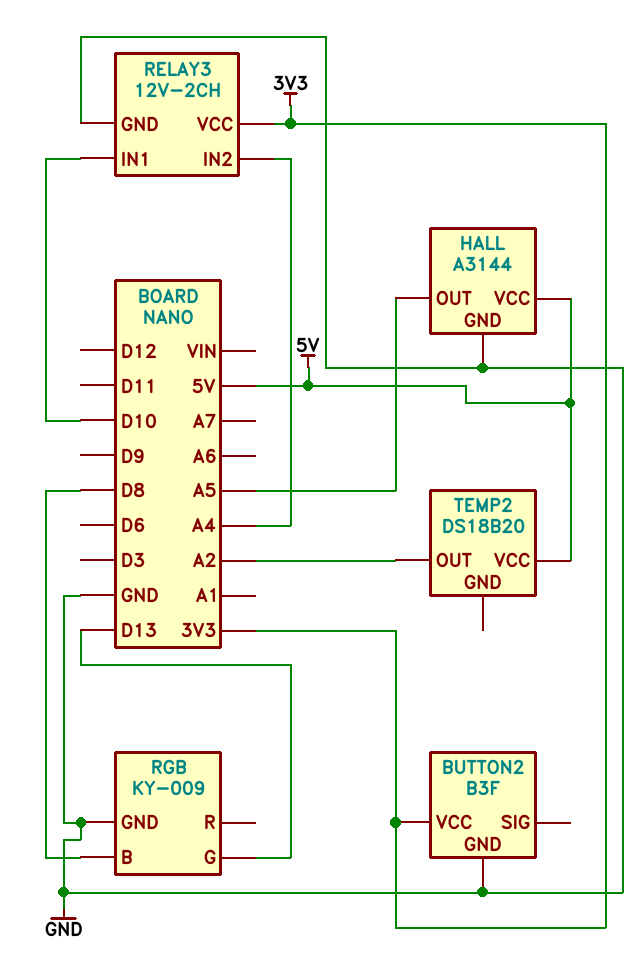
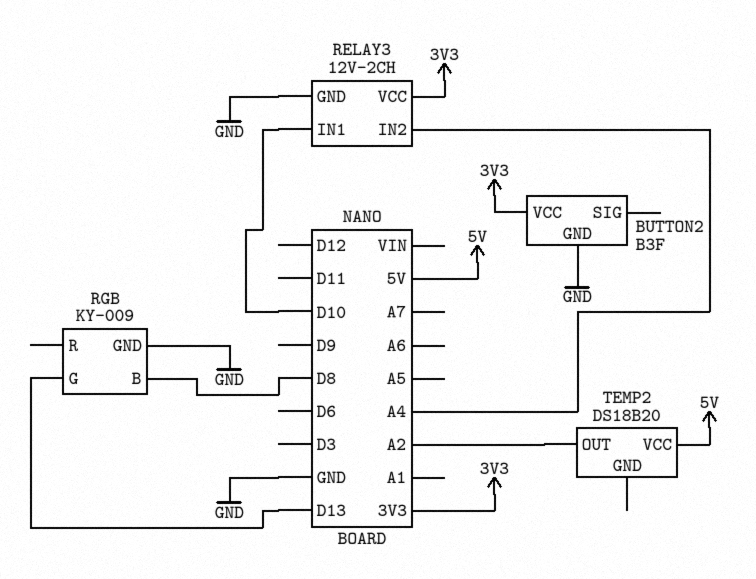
HALL: A3144 -> none
HALL pin GND: GND -> none
HALL pin OUT: A5 -> none
HALL pin VCC: 5V -> none

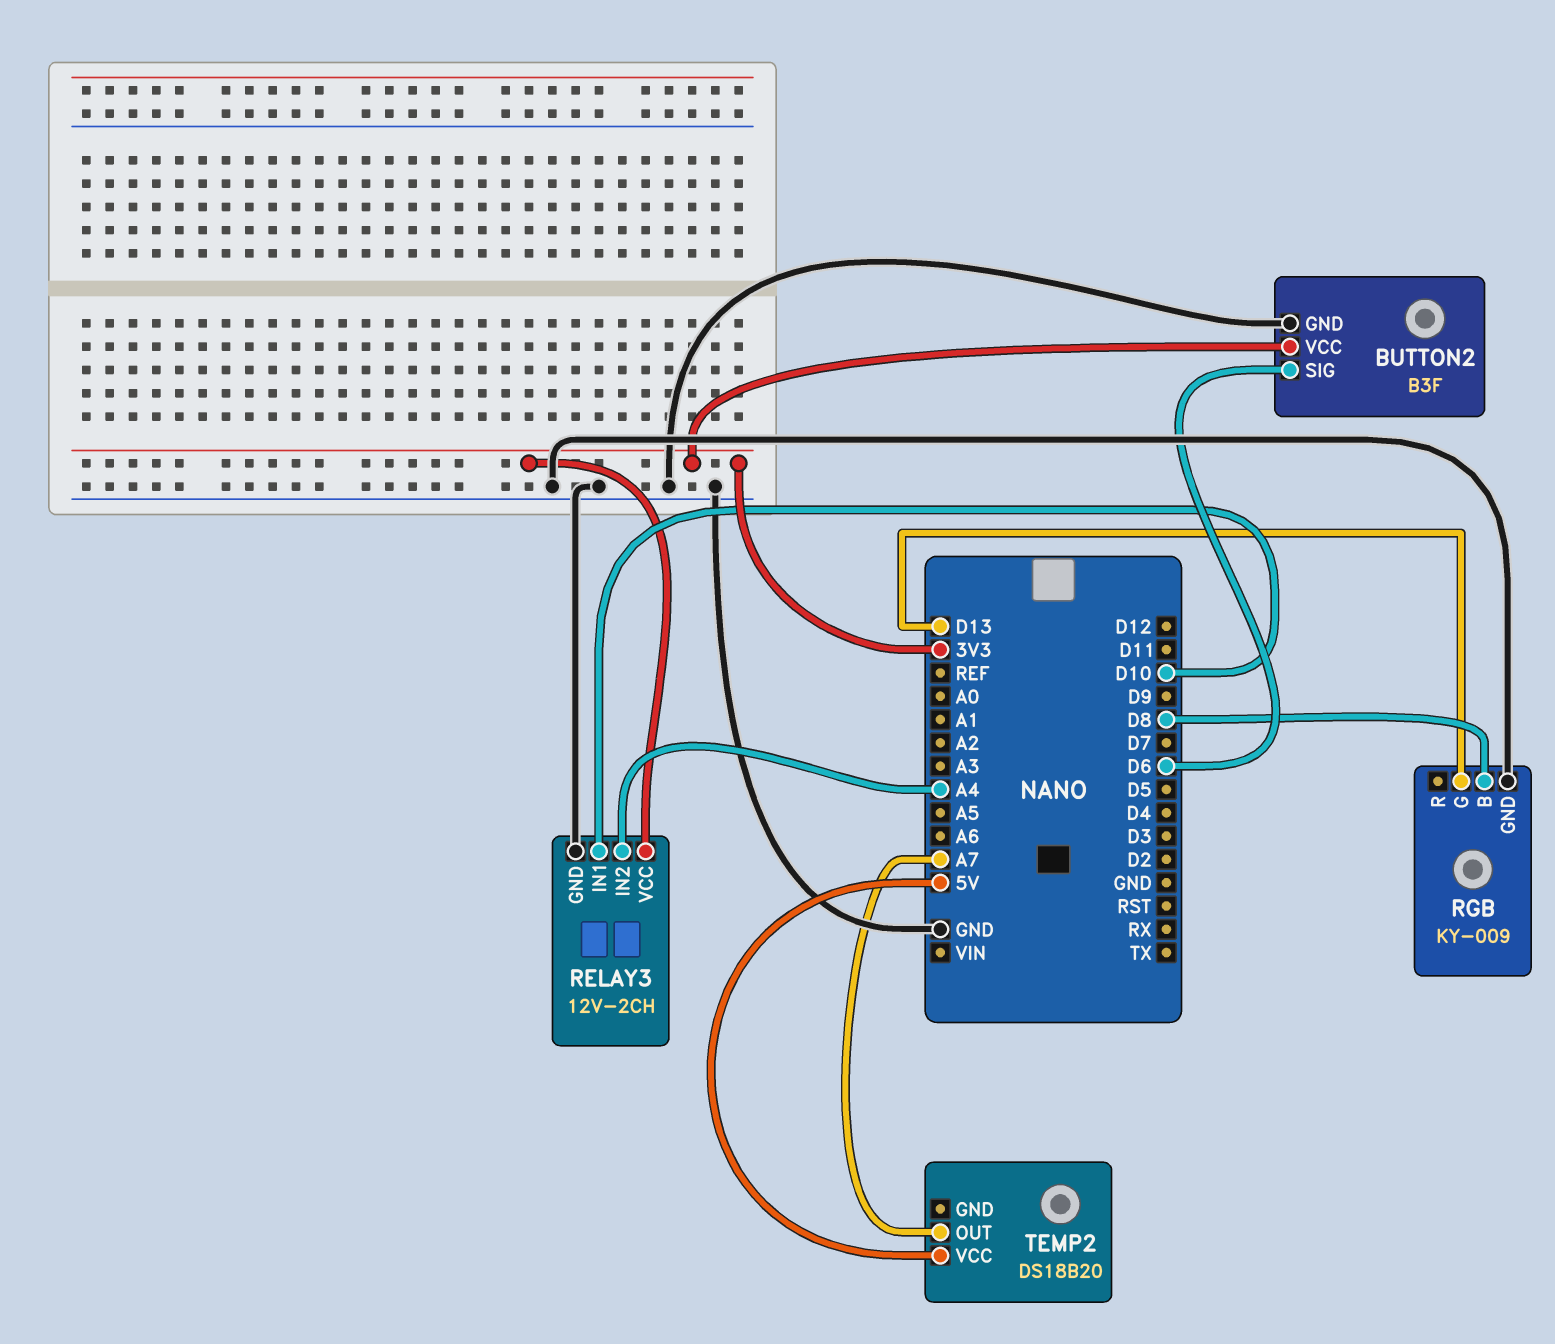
BUTTON2 pin SIG: none -> D6
TEMP2 pin OUT: A2 -> A7

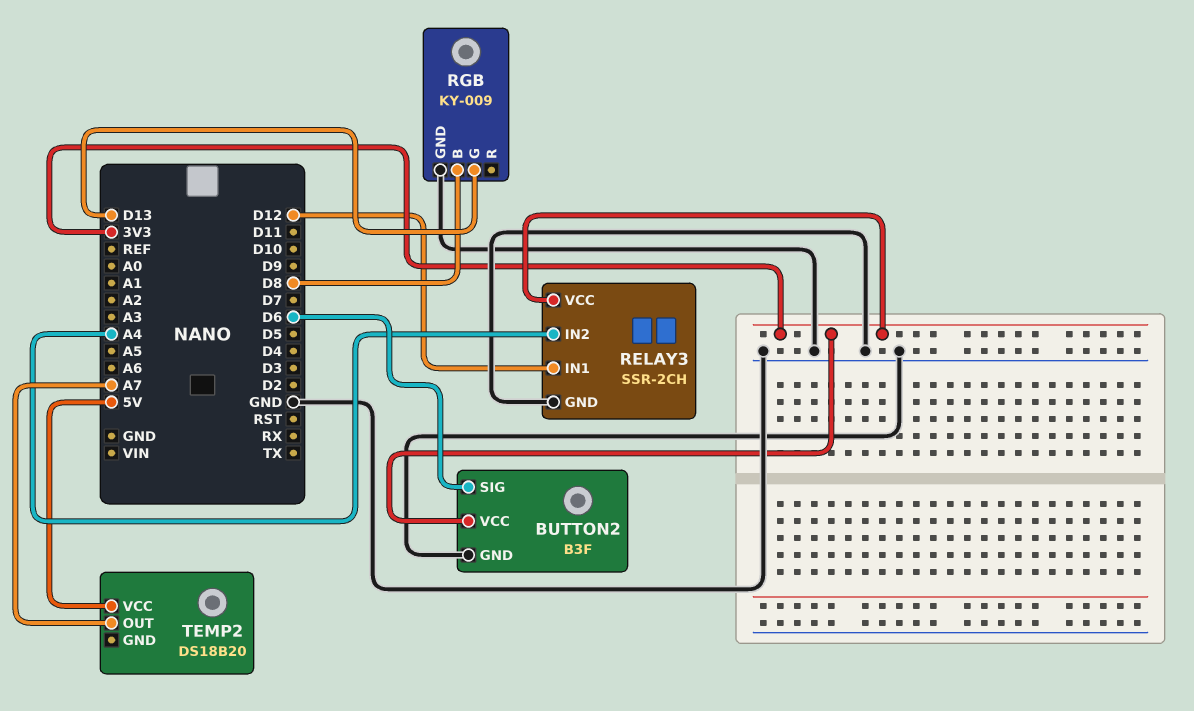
RELAY3: 12V-2CH -> SSR-2CH
RELAY3 pin IN1: D10 -> D12

